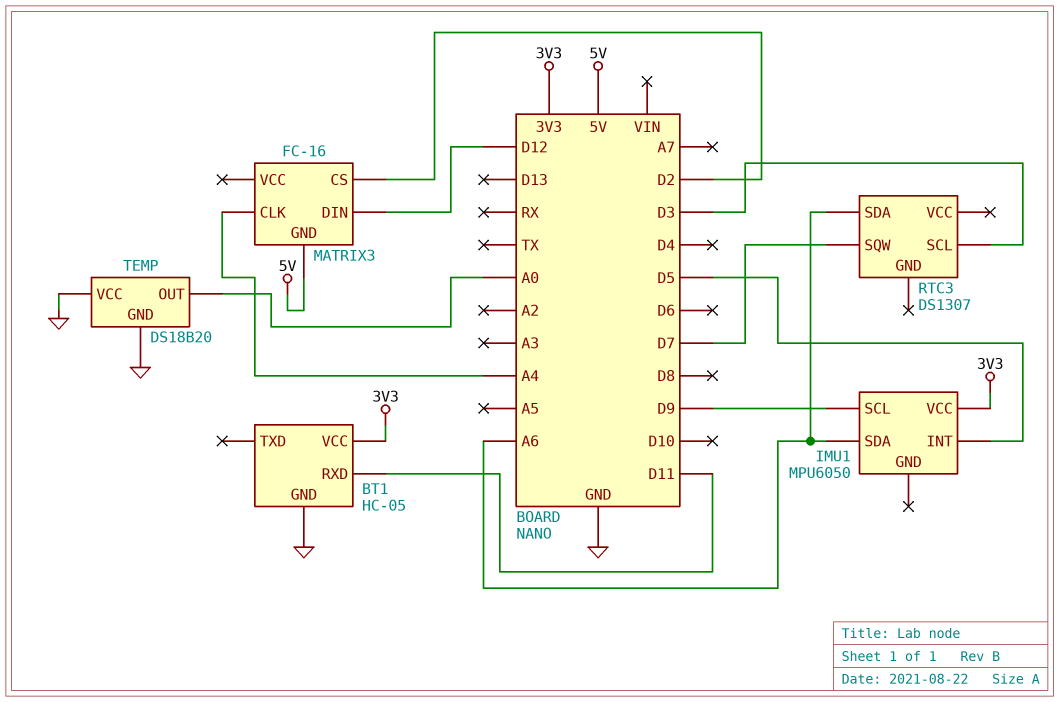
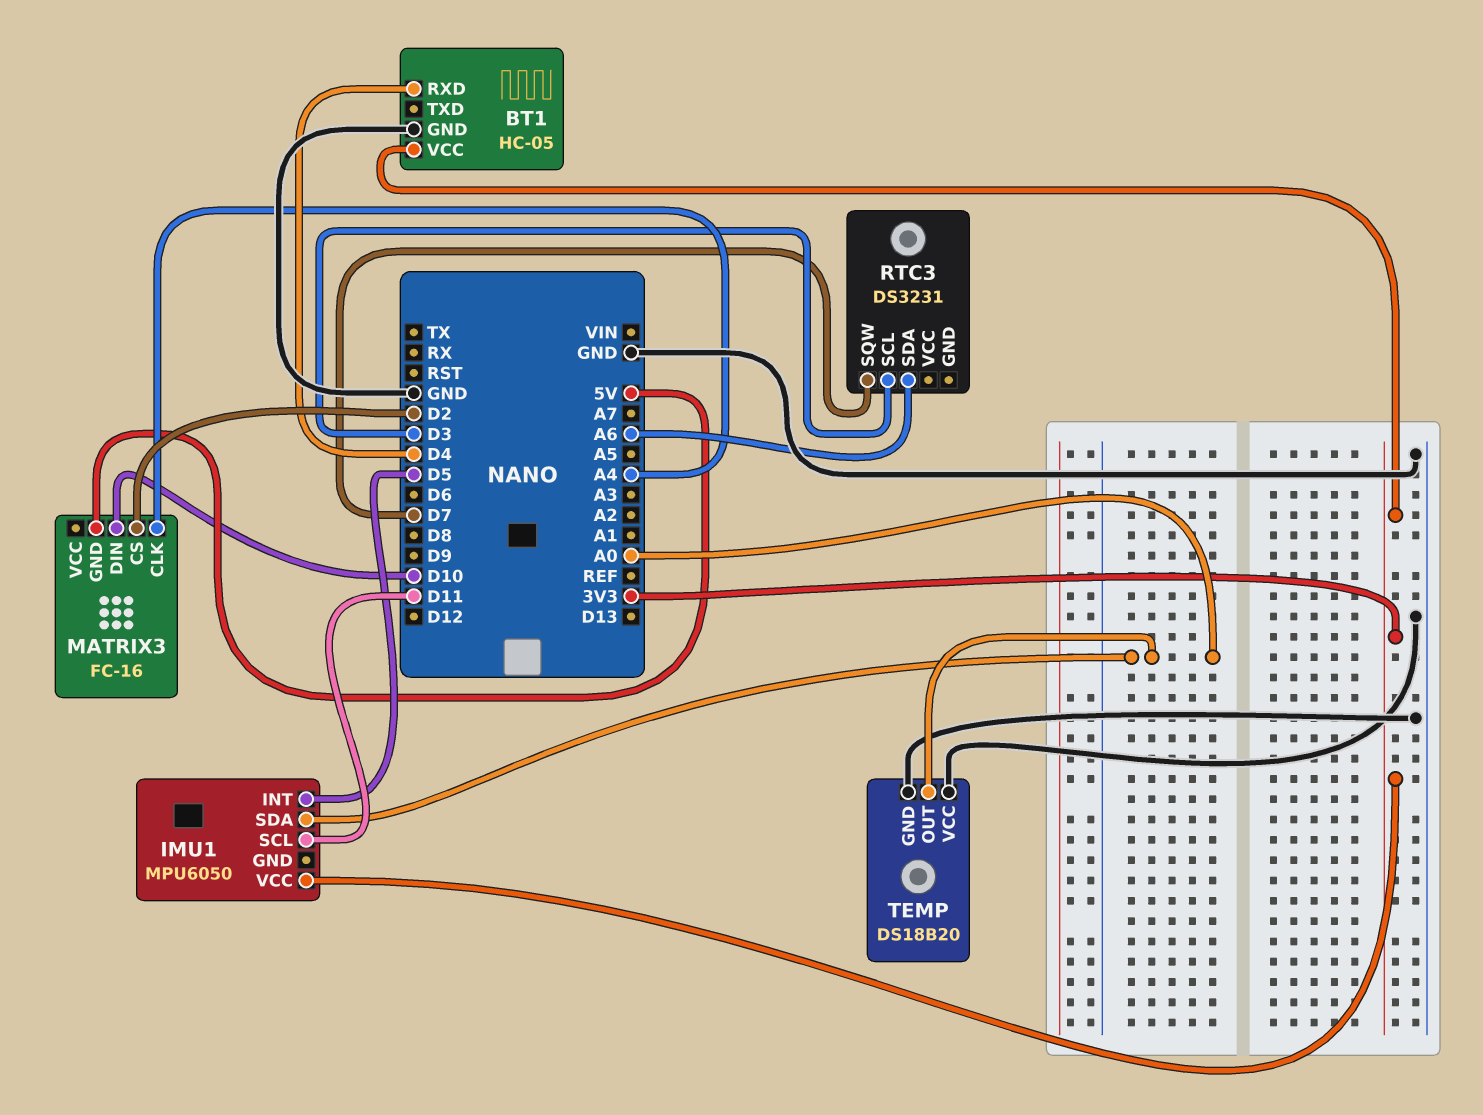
BT1 pin RXD: D11 -> D4
IMU1 pin SCL: D9 -> D11
IMU1 pin SDA: A6 -> A0
MATRIX3 pin DIN: D12 -> D10
RTC3: DS1307 -> DS3231

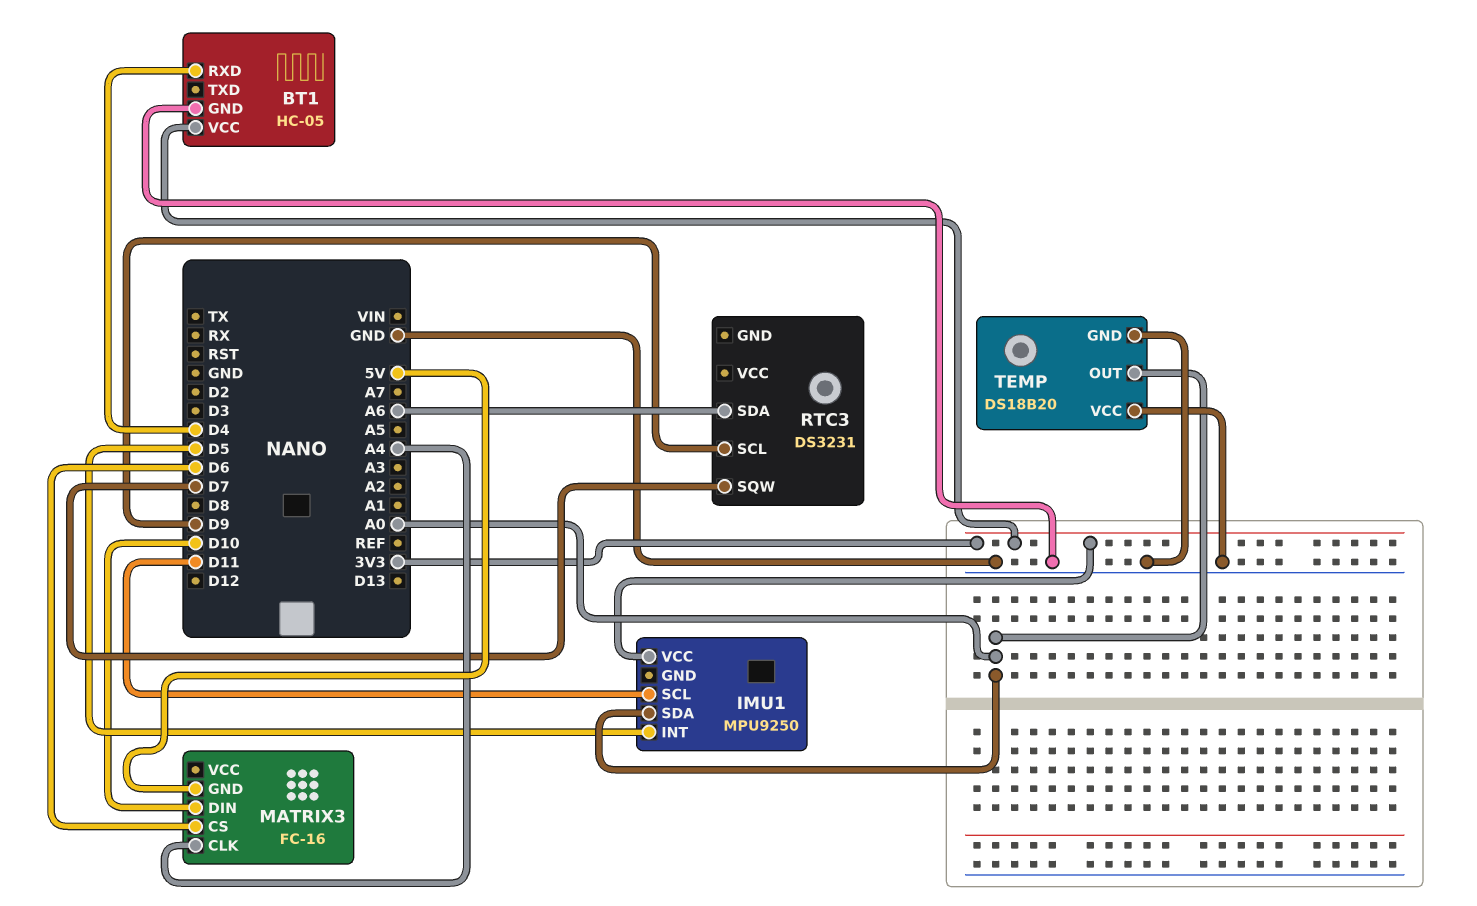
IMU1: MPU6050 -> MPU9250
MATRIX3 pin CS: D2 -> D6
RTC3 pin SCL: D3 -> D9

